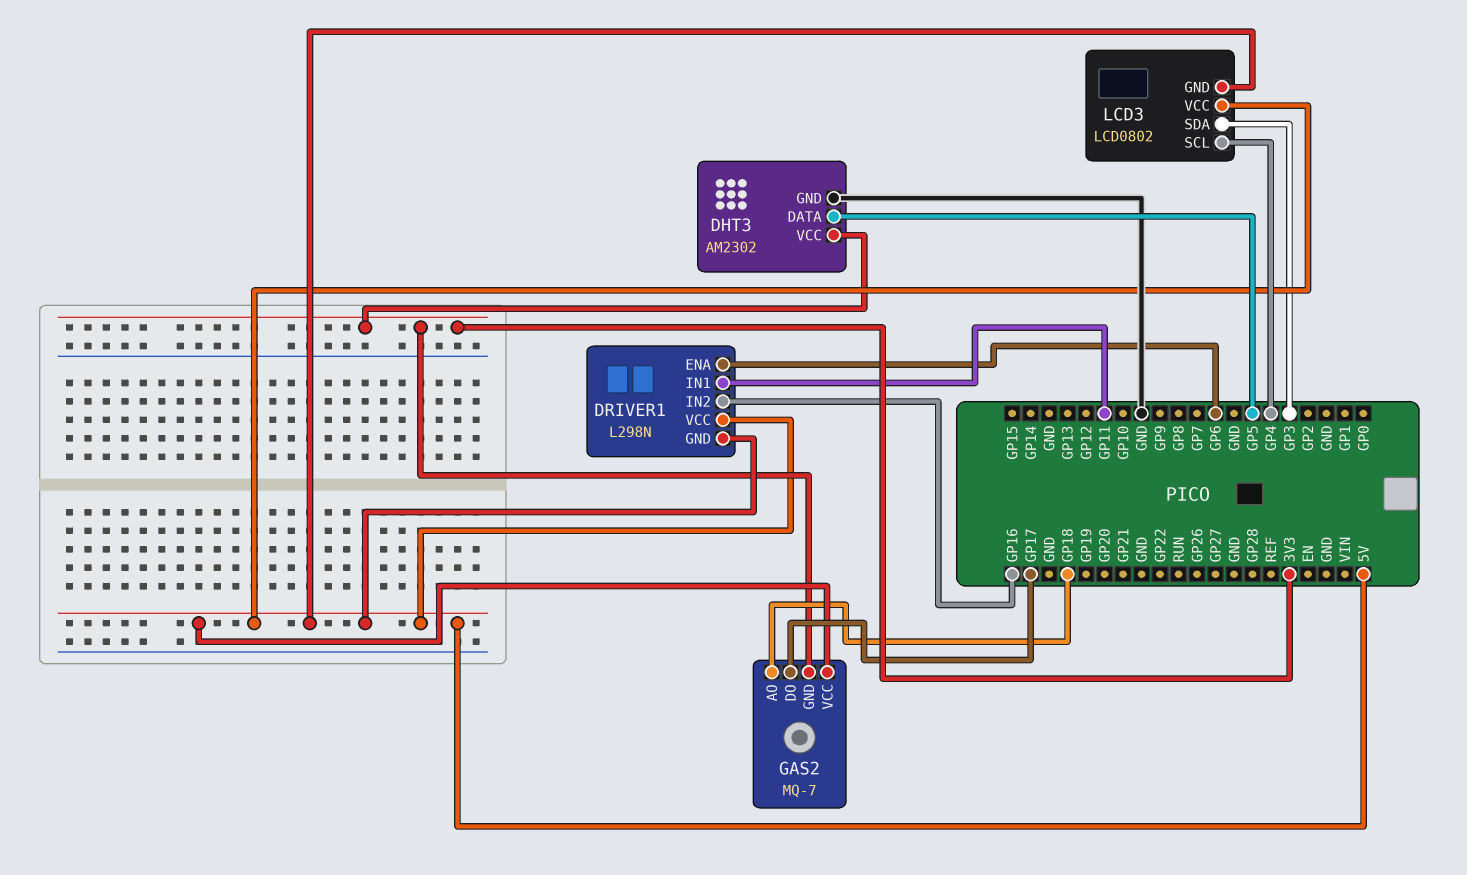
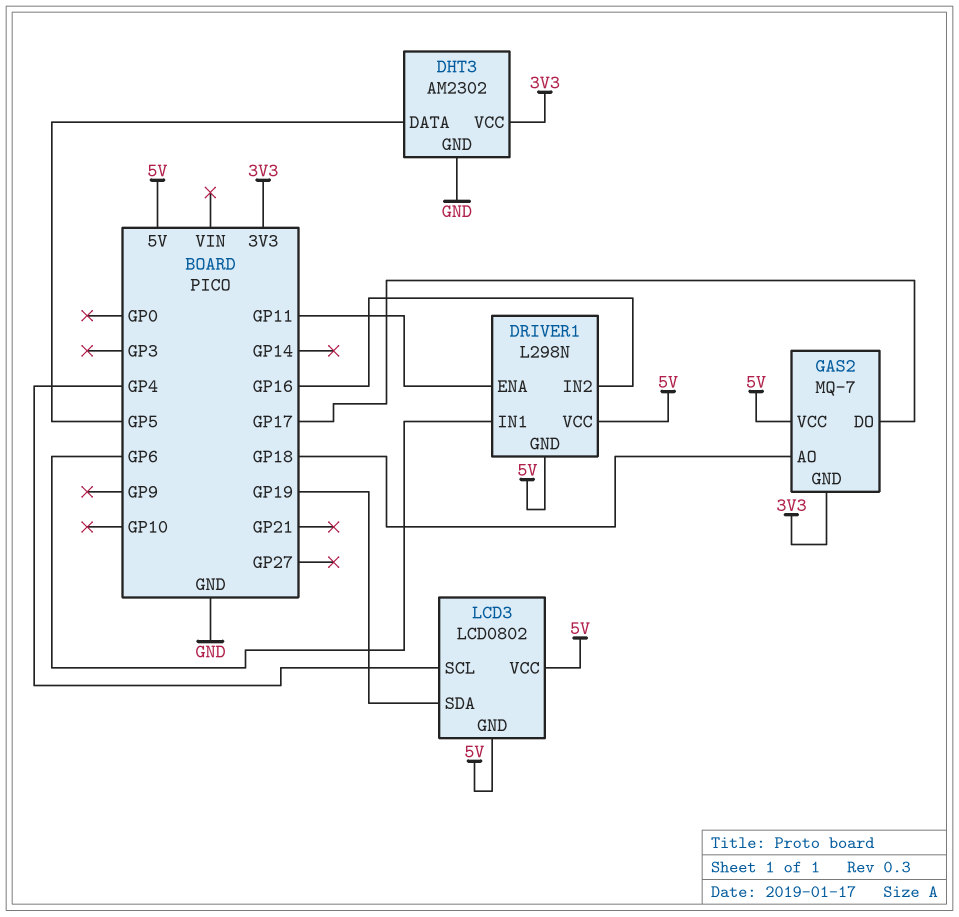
DRIVER1 pin ENA: GP6 -> GP11
DRIVER1 pin IN1: GP11 -> GP6
LCD3 pin SDA: GP3 -> GP19

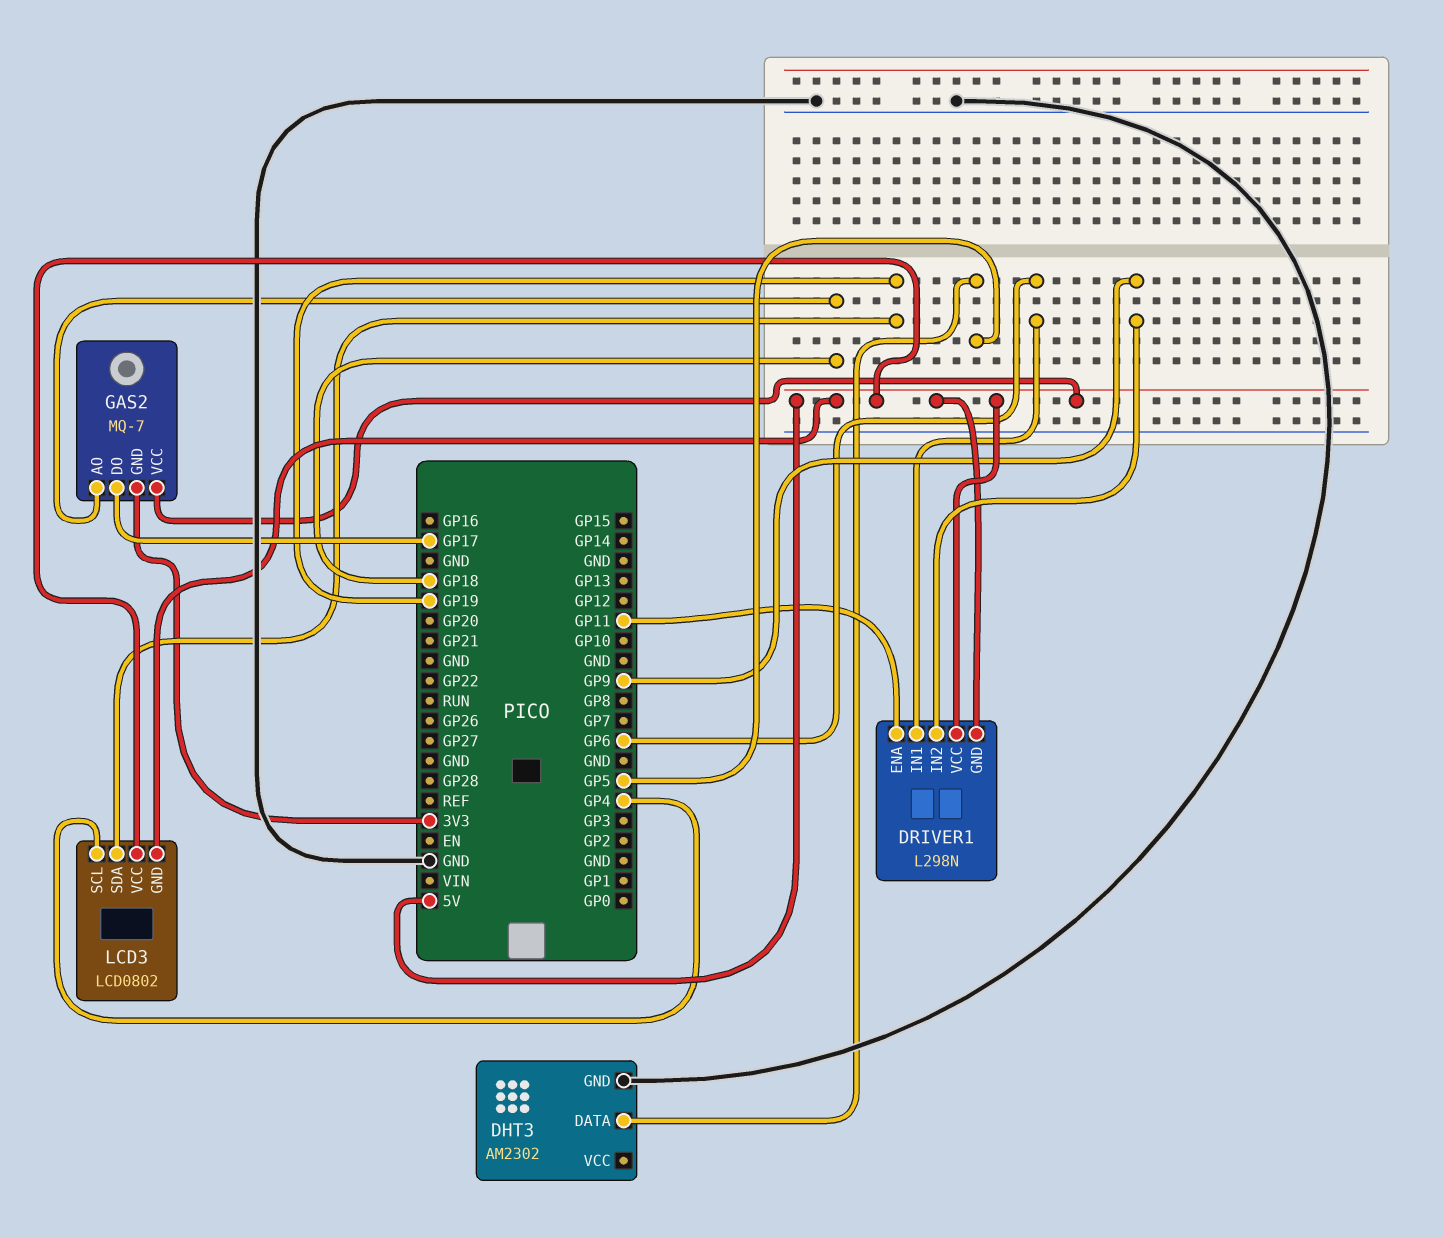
DHT3 pin VCC: 3V3 -> none
DRIVER1 pin IN2: GP16 -> GP9

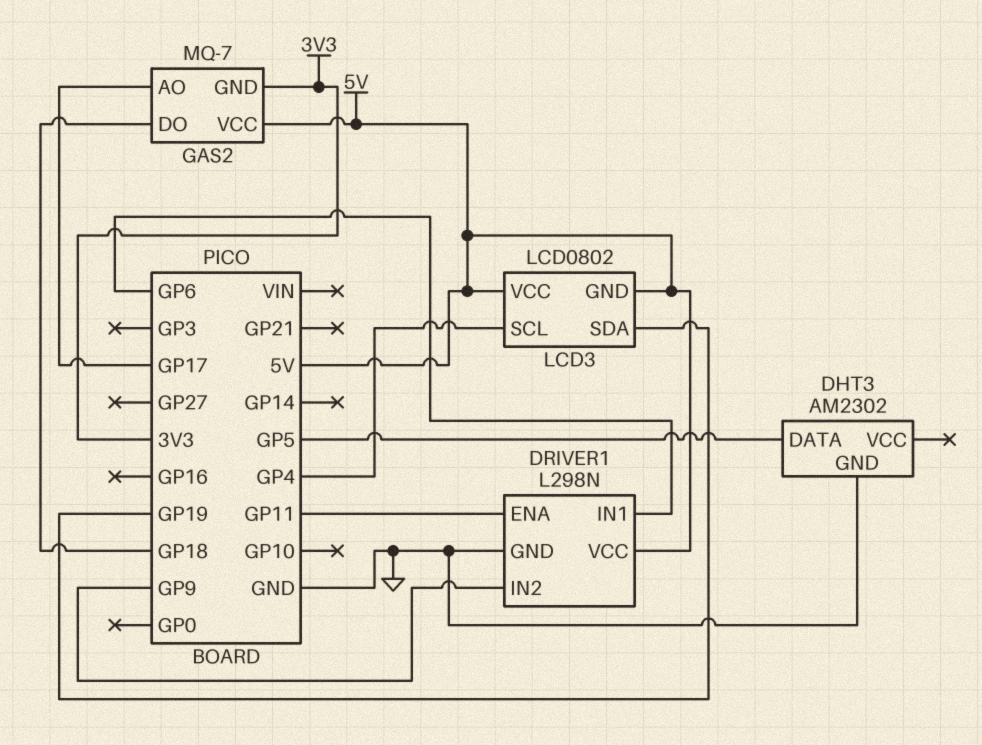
DRIVER1 pin GND: 5V -> GND
GAS2 pin AO: GP18 -> GP17
GAS2 pin DO: GP17 -> GP18

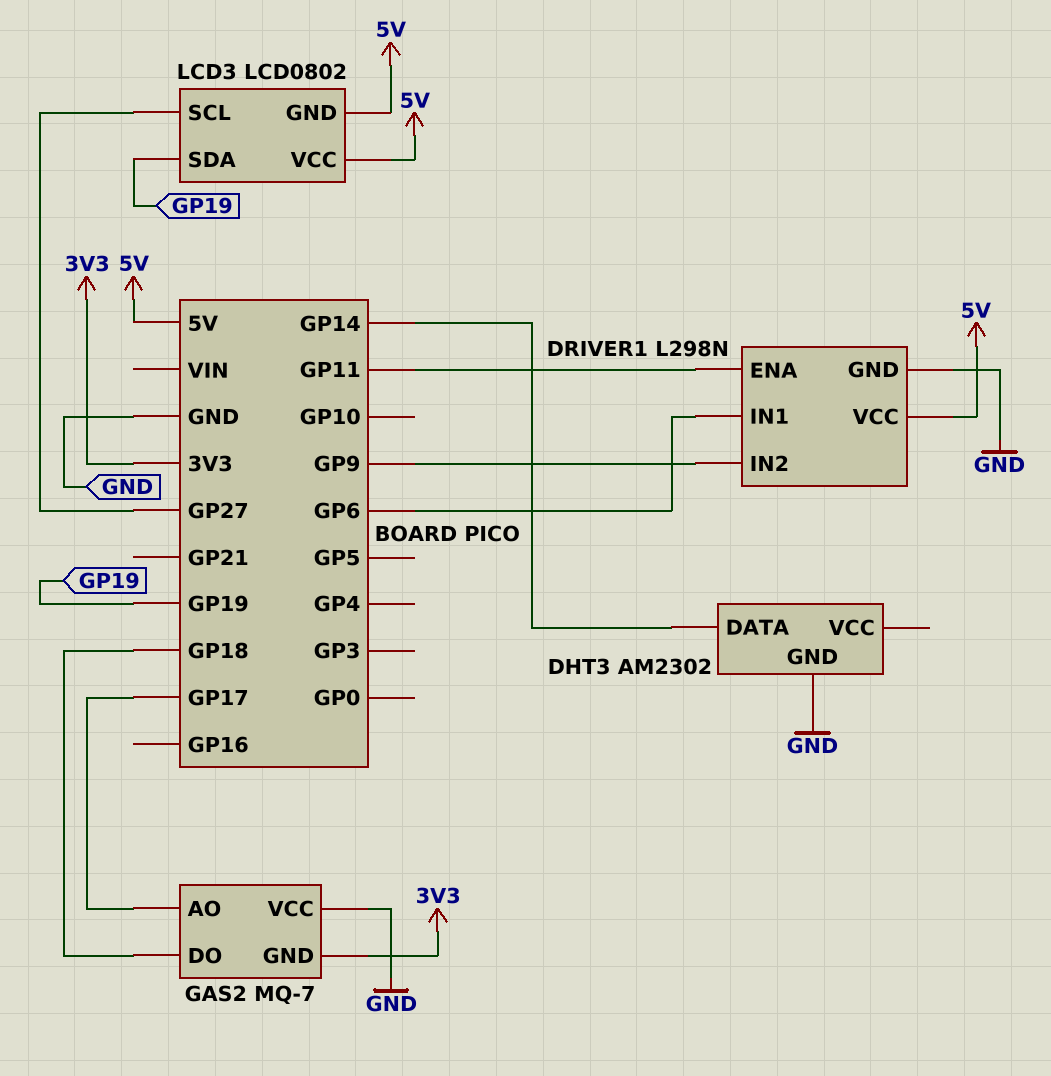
DHT3 pin DATA: GP5 -> GP14
GAS2 pin VCC: 5V -> GND
LCD3 pin SCL: GP4 -> GP27

